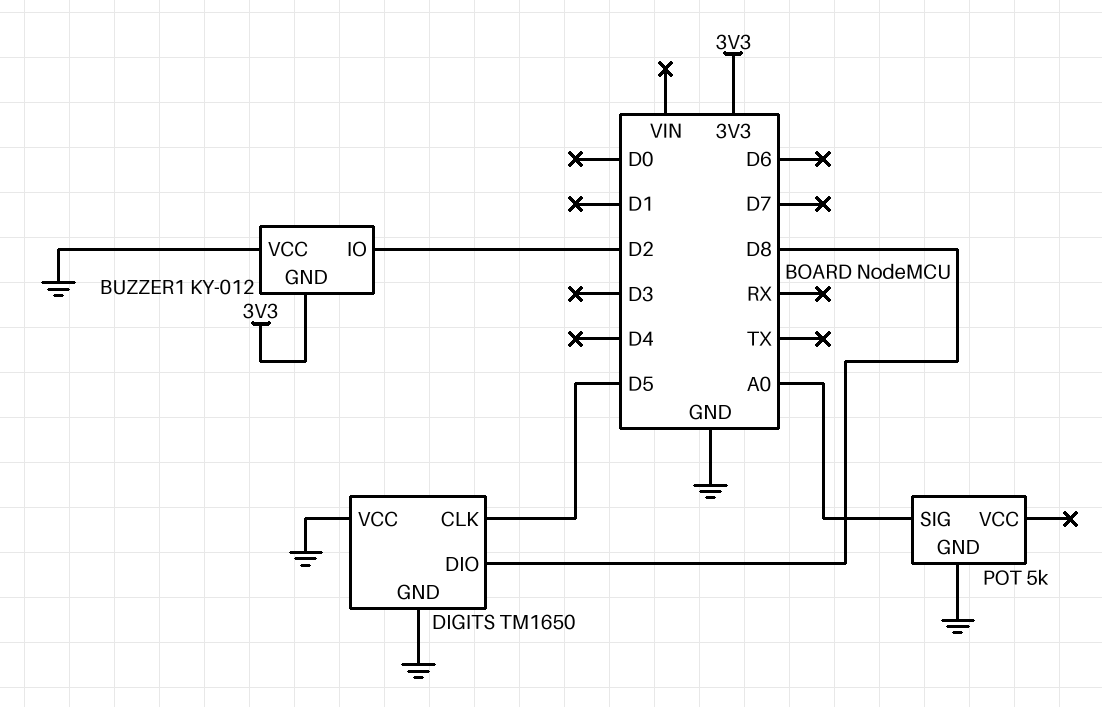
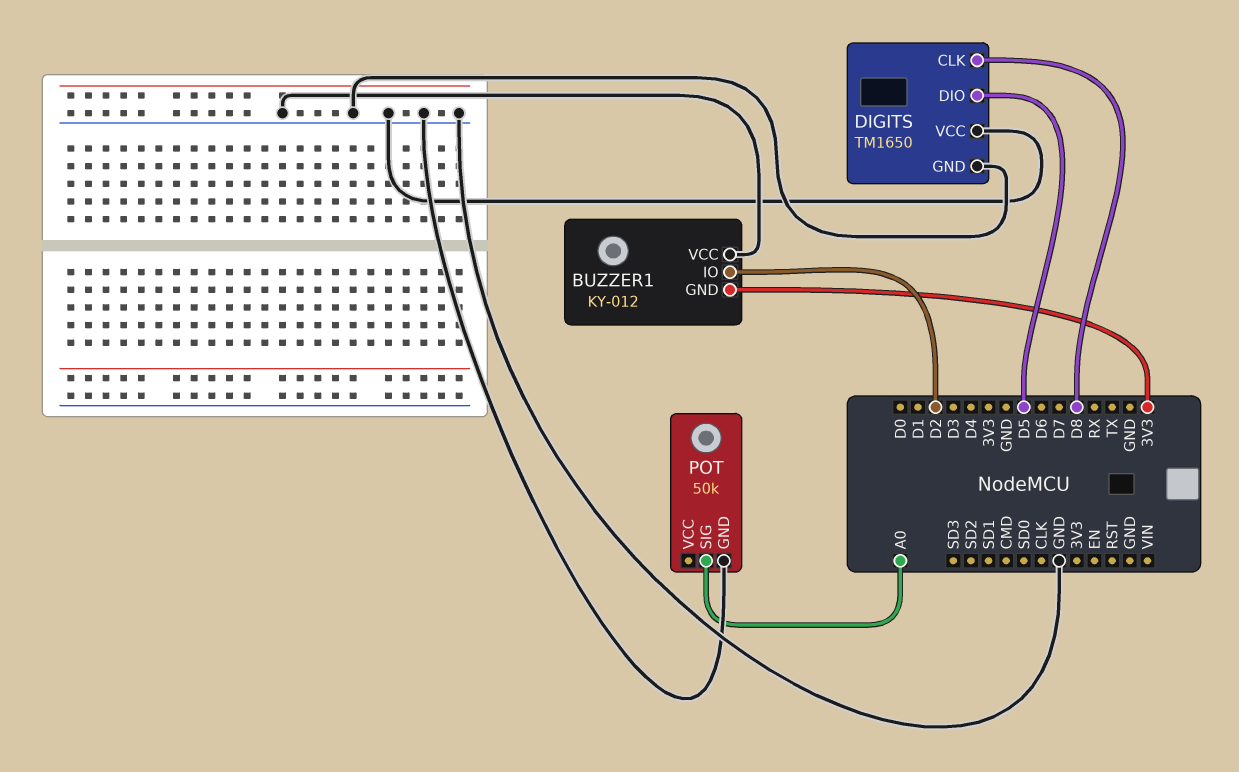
DIGITS pin CLK: D5 -> D8
DIGITS pin DIO: D8 -> D5
POT: 5k -> 50k

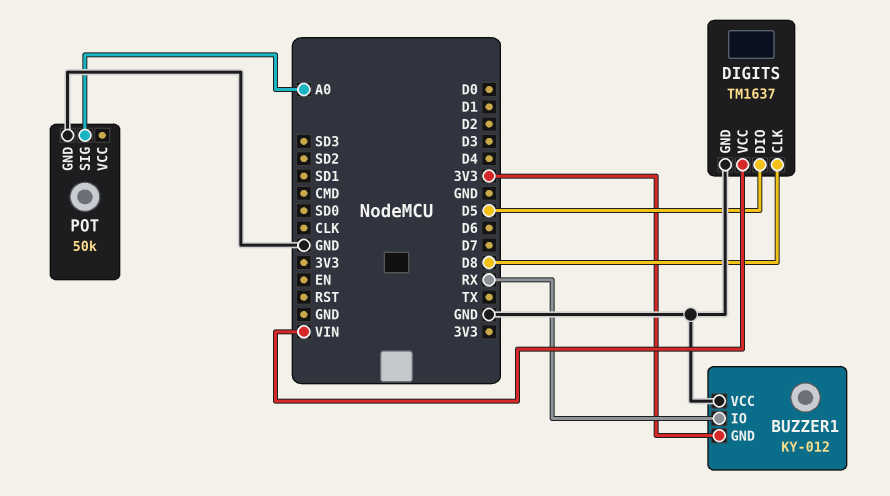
BUZZER1 pin IO: D2 -> RX
DIGITS: TM1650 -> TM1637
DIGITS pin VCC: GND -> VIN

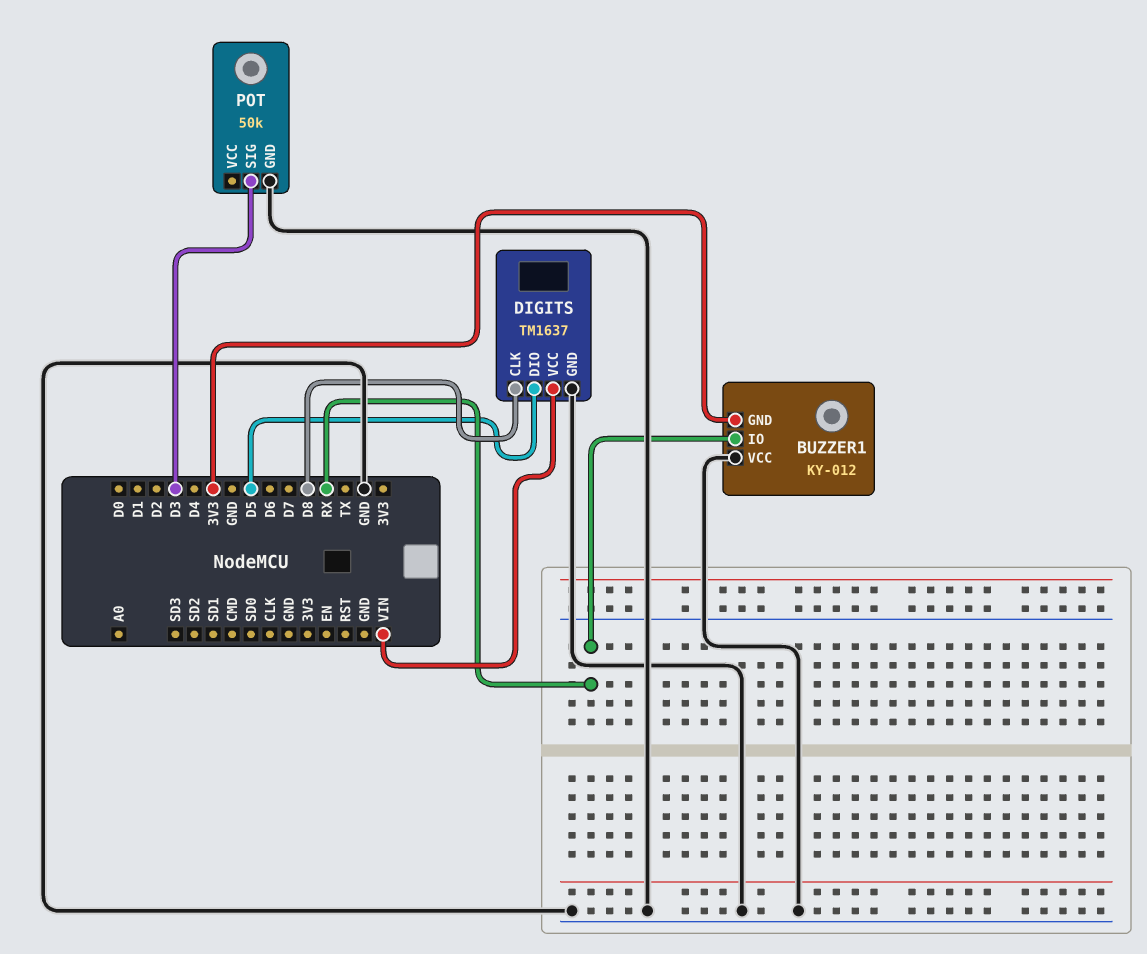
POT pin SIG: A0 -> D3

